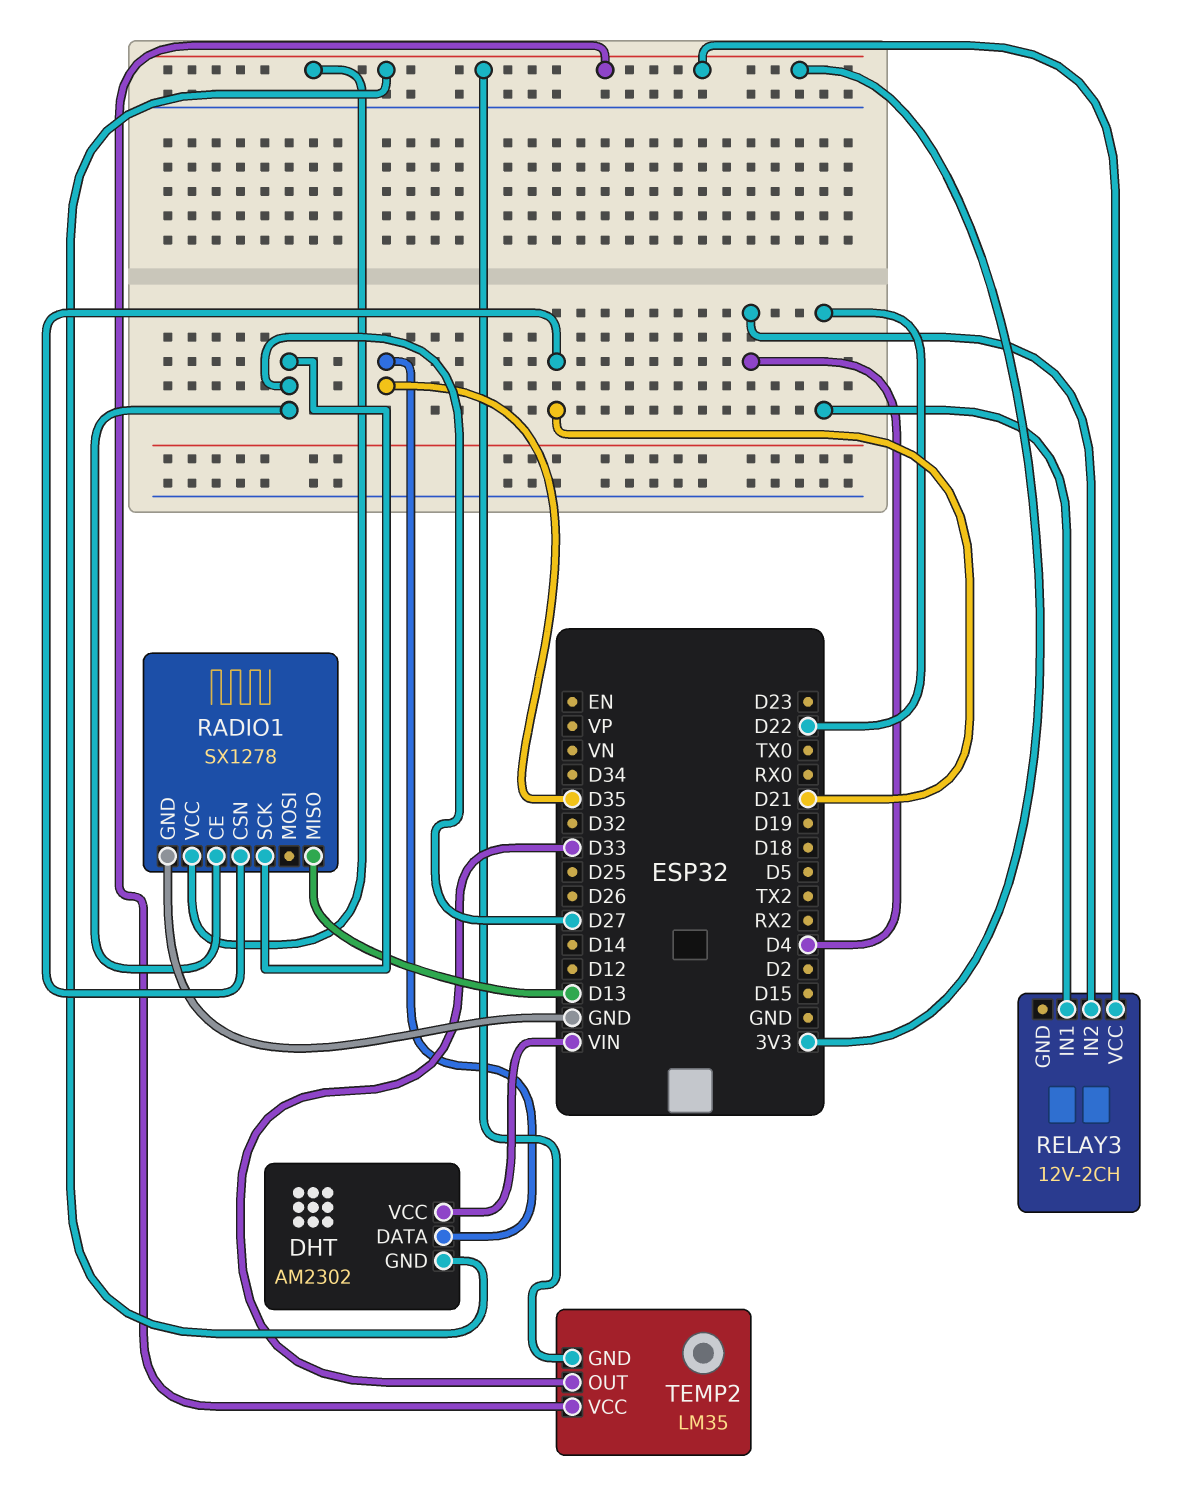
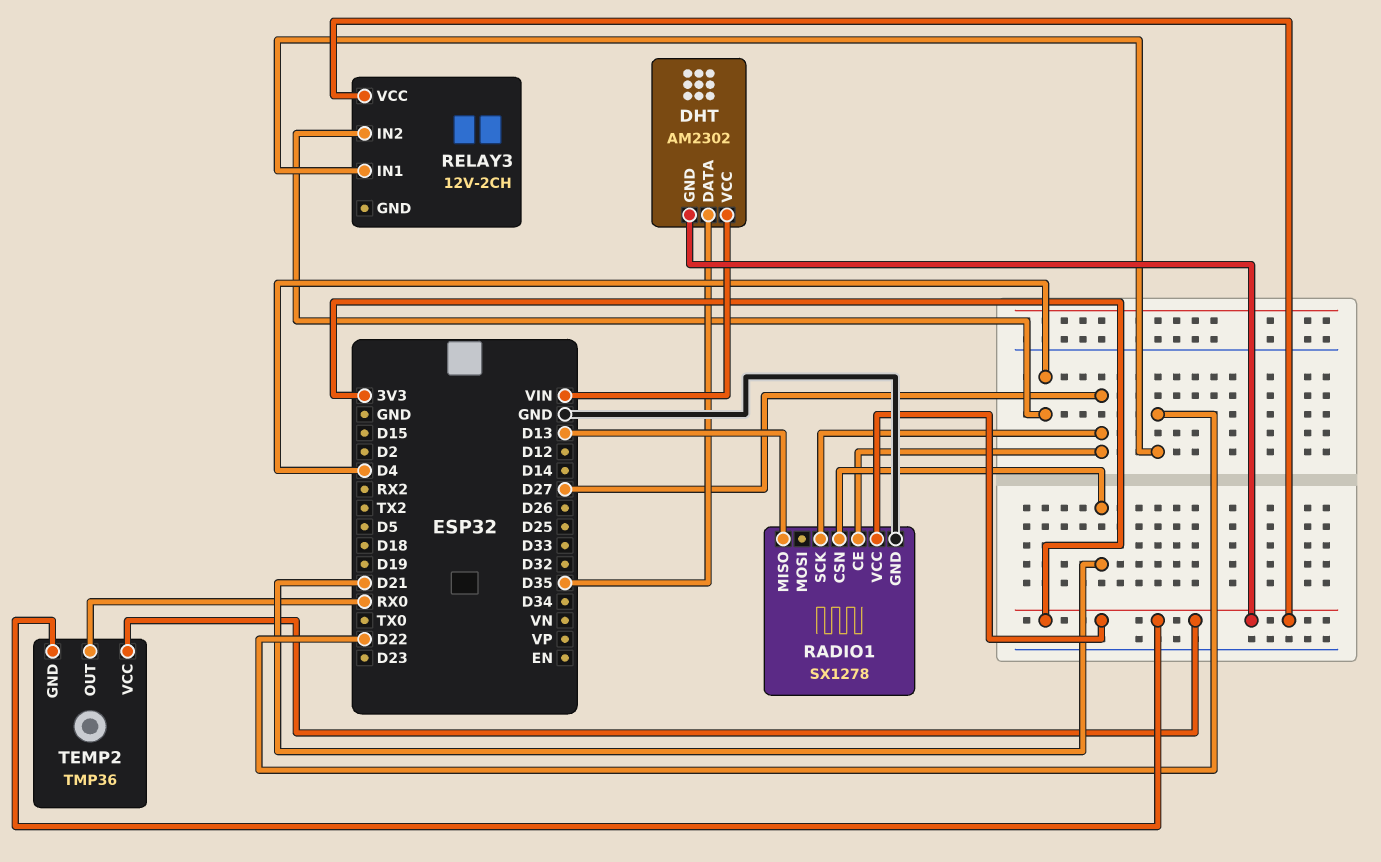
TEMP2: LM35 -> TMP36
TEMP2 pin OUT: D33 -> RX0

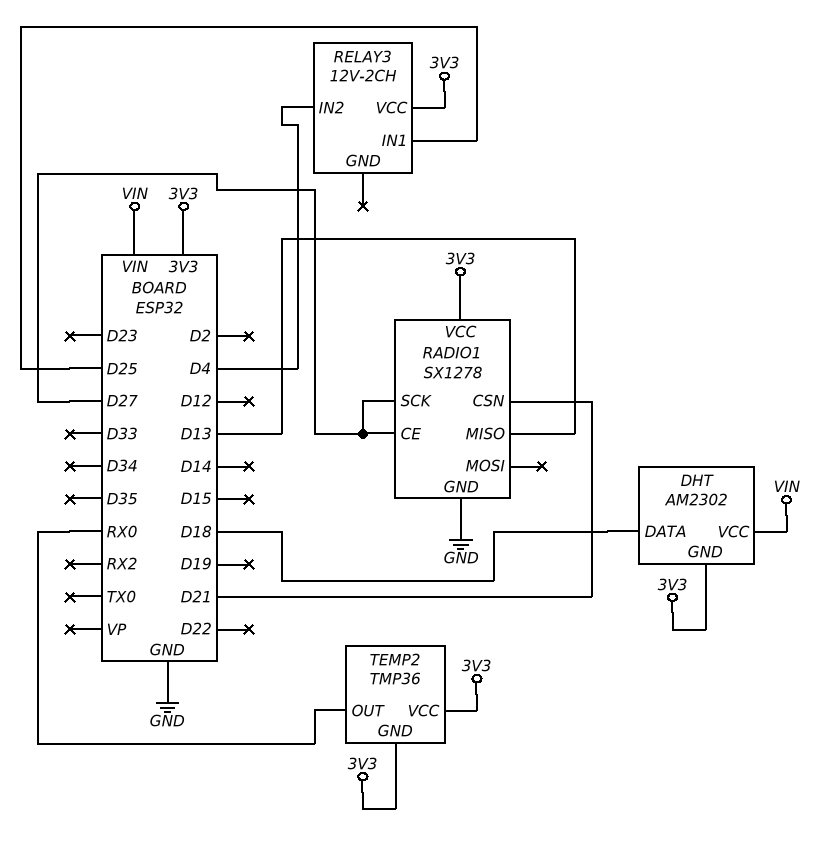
DHT pin DATA: D35 -> D18
RELAY3 pin IN1: D22 -> D25

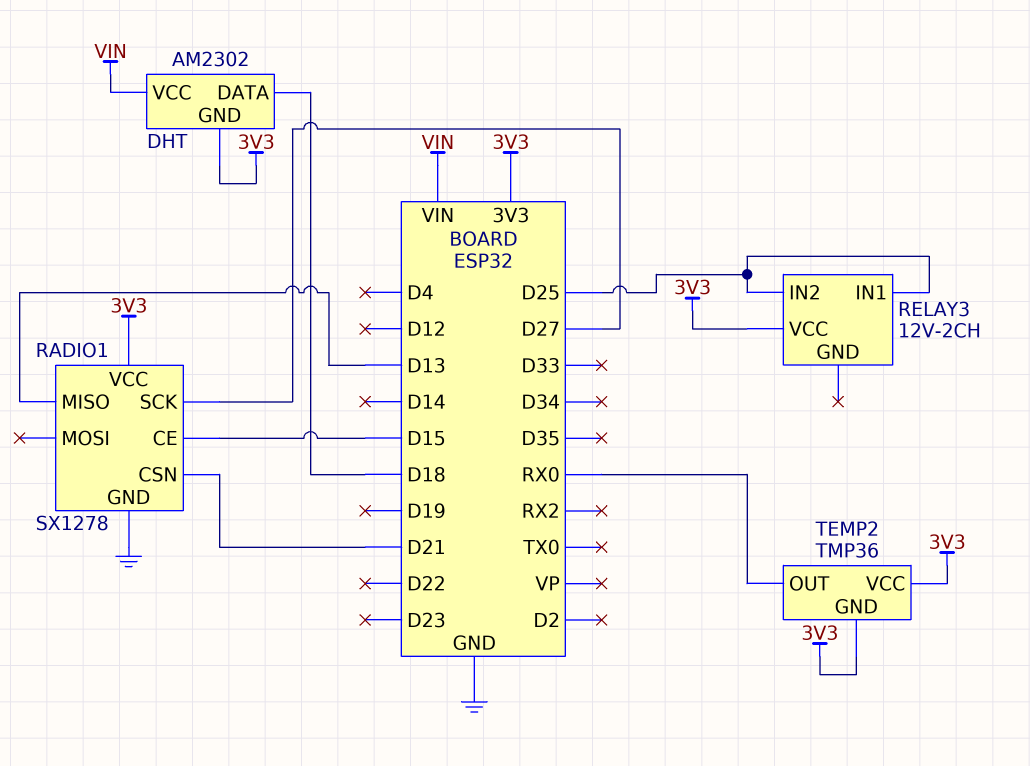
RADIO1 pin CE: D27 -> D15
RELAY3 pin IN2: D4 -> D25

